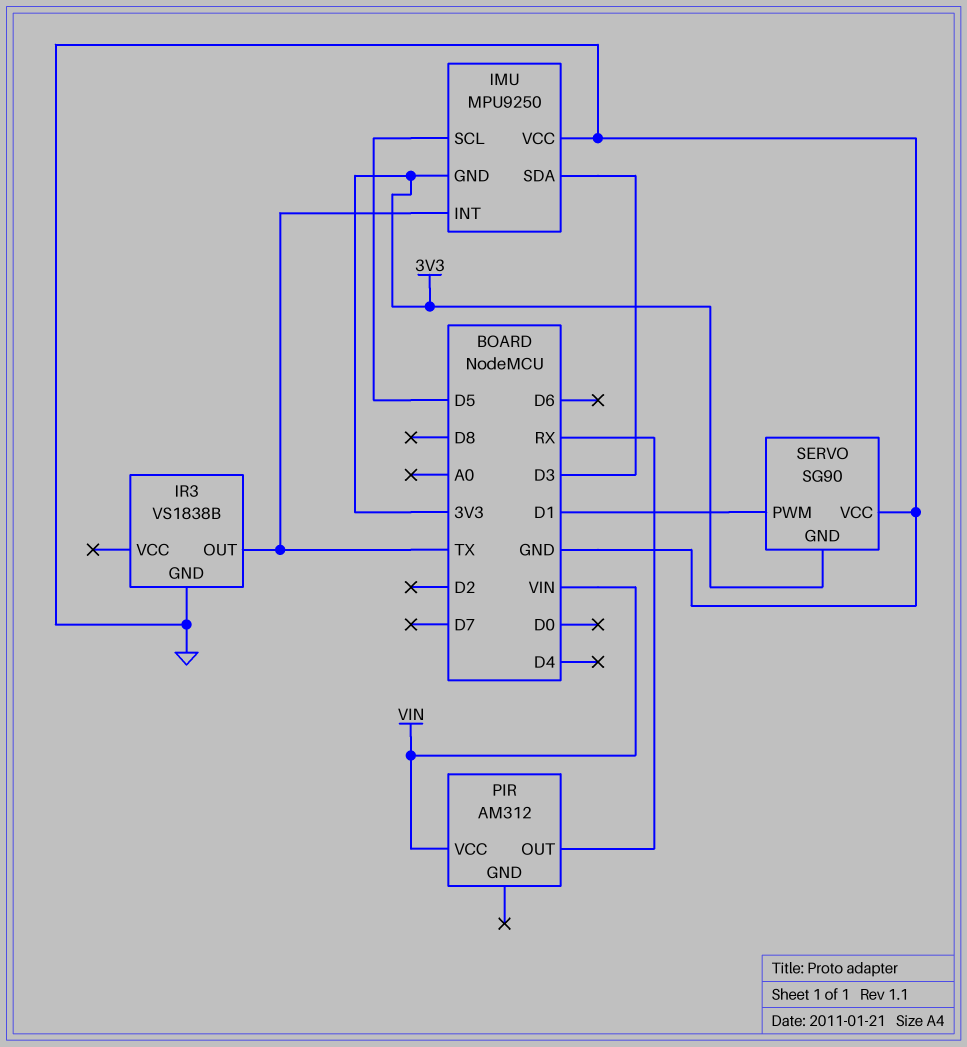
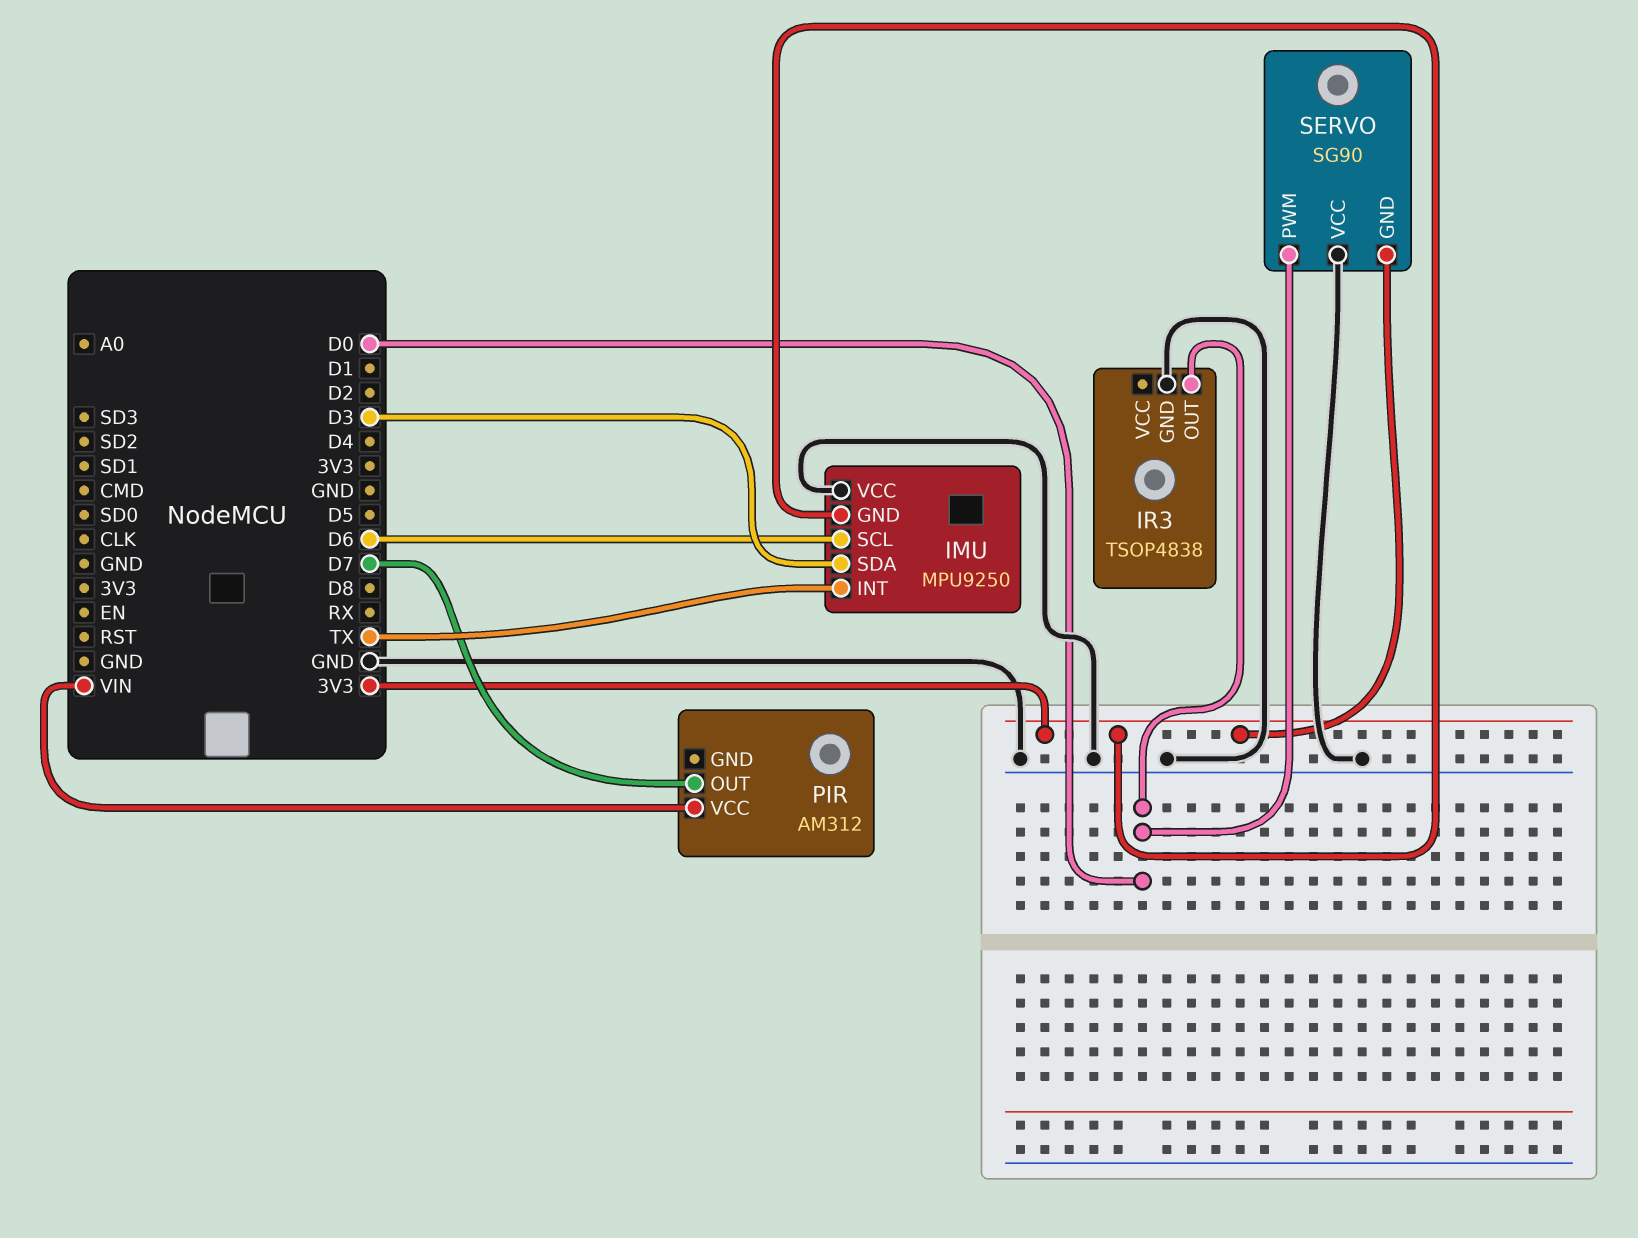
IMU pin SCL: D5 -> D6
IR3: VS1838B -> TSOP4838
IR3 pin OUT: TX -> D0
PIR pin OUT: RX -> D7
SERVO pin PWM: D1 -> D0

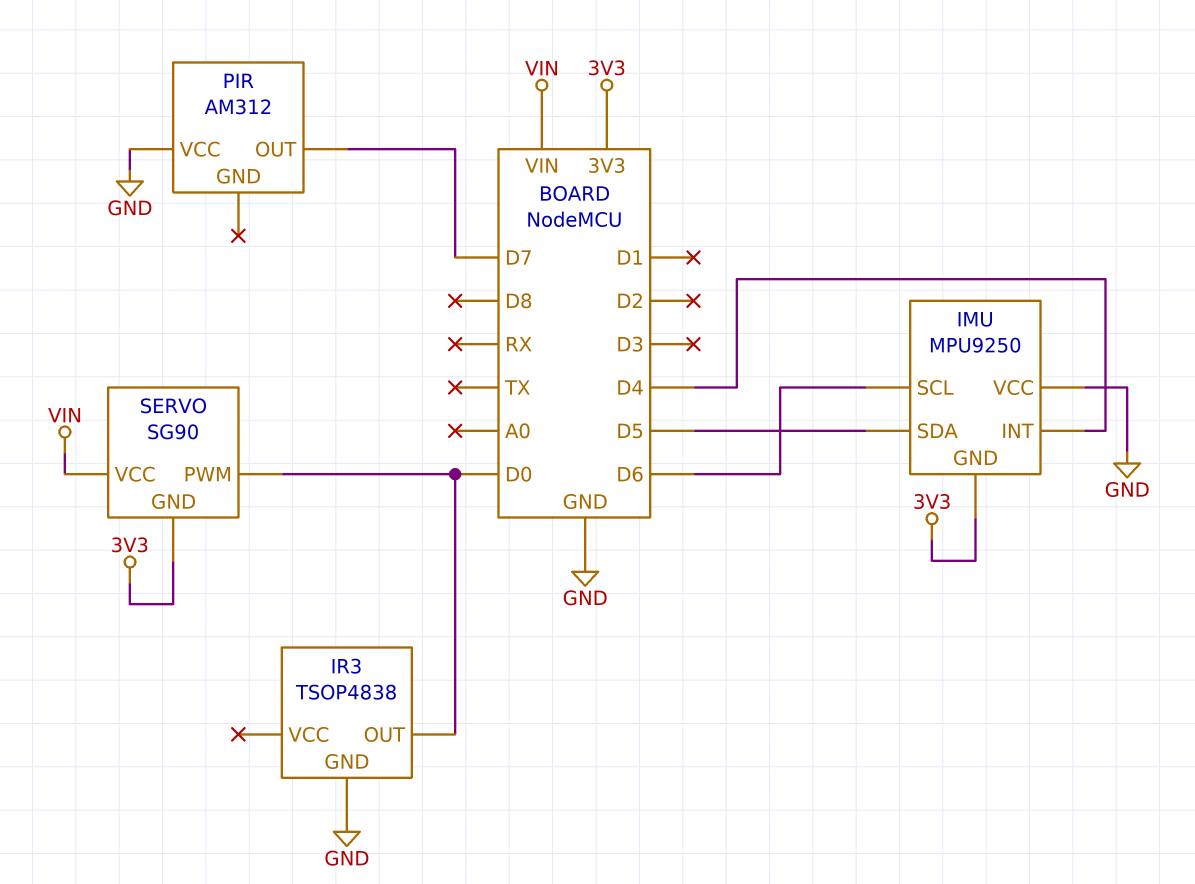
IMU pin INT: TX -> D4
IMU pin SDA: D3 -> D5
PIR pin VCC: VIN -> GND
SERVO pin VCC: GND -> VIN

